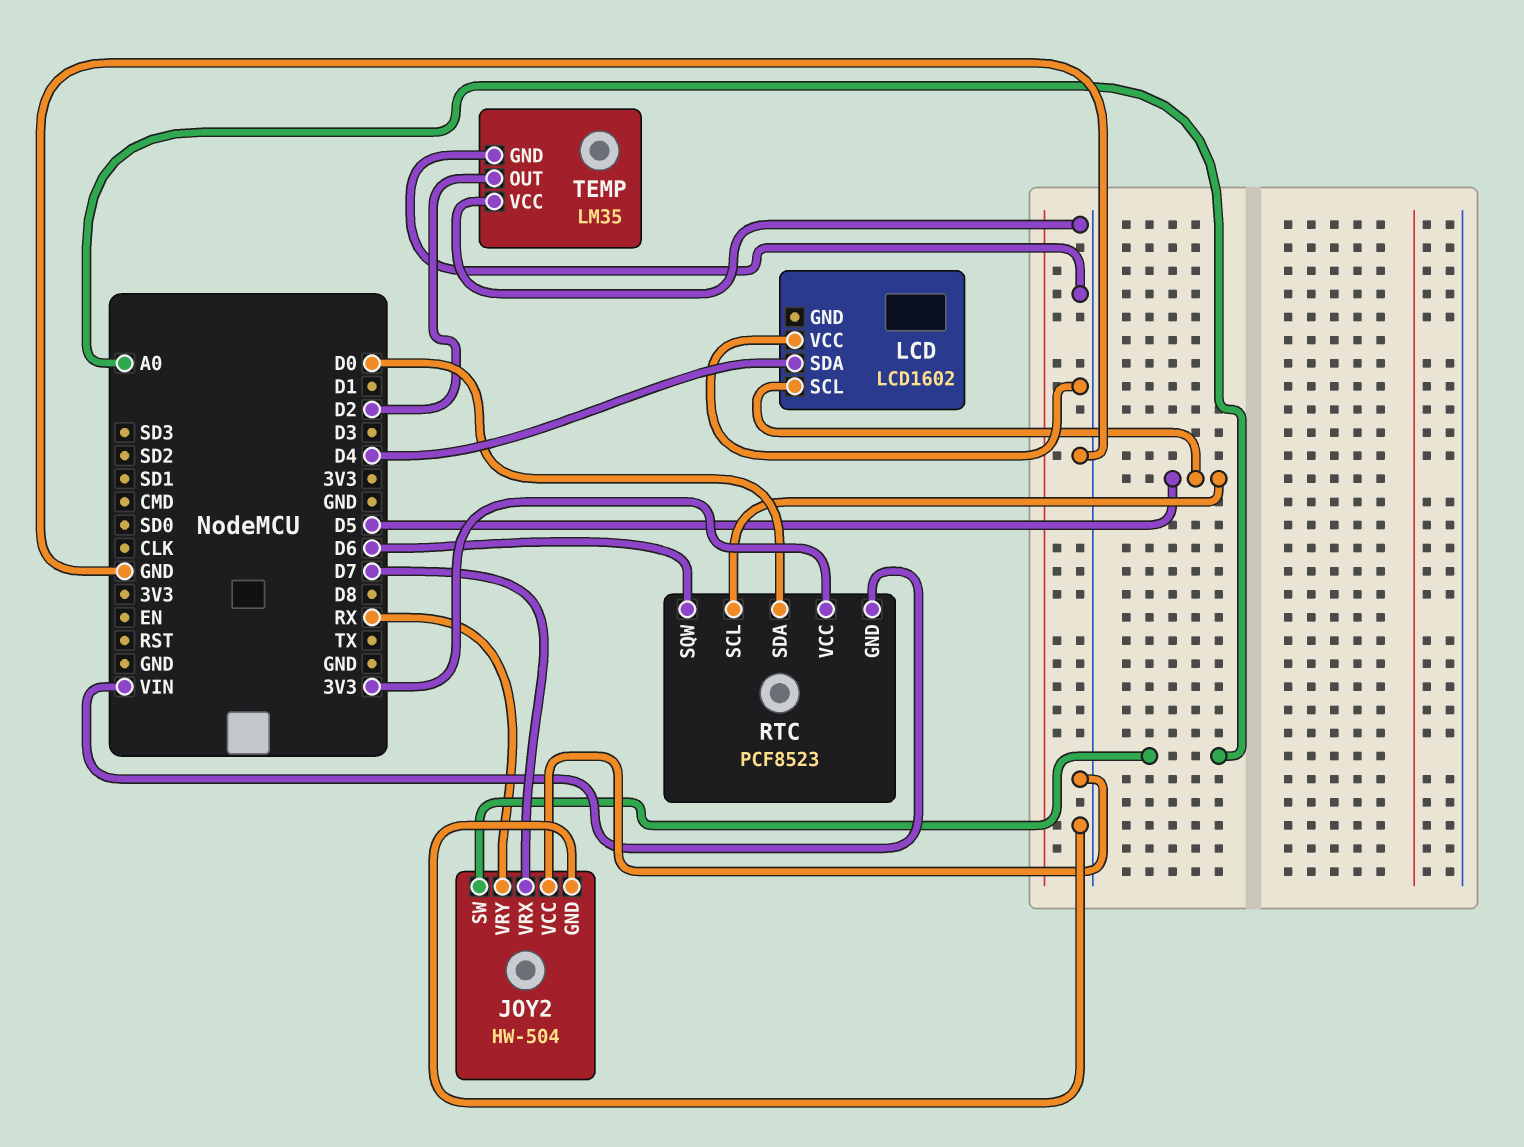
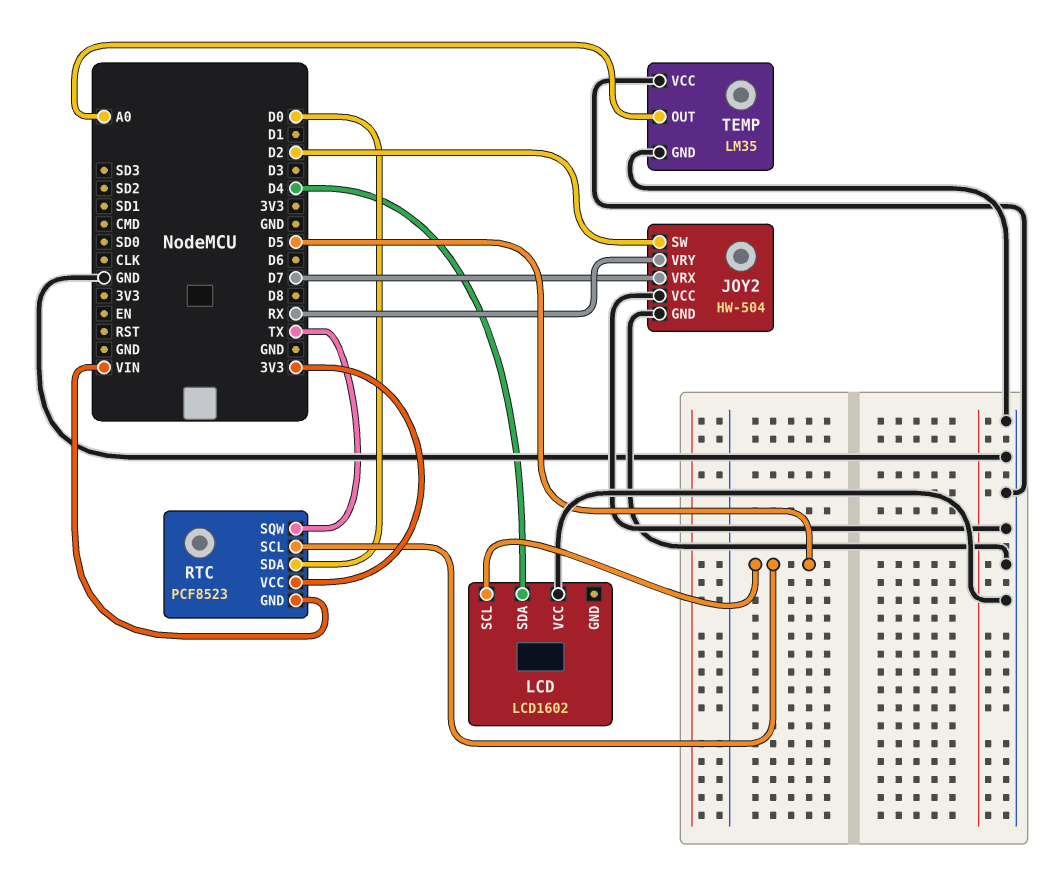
JOY2 pin SW: A0 -> D2
RTC pin SQW: D6 -> TX
TEMP pin OUT: D2 -> A0

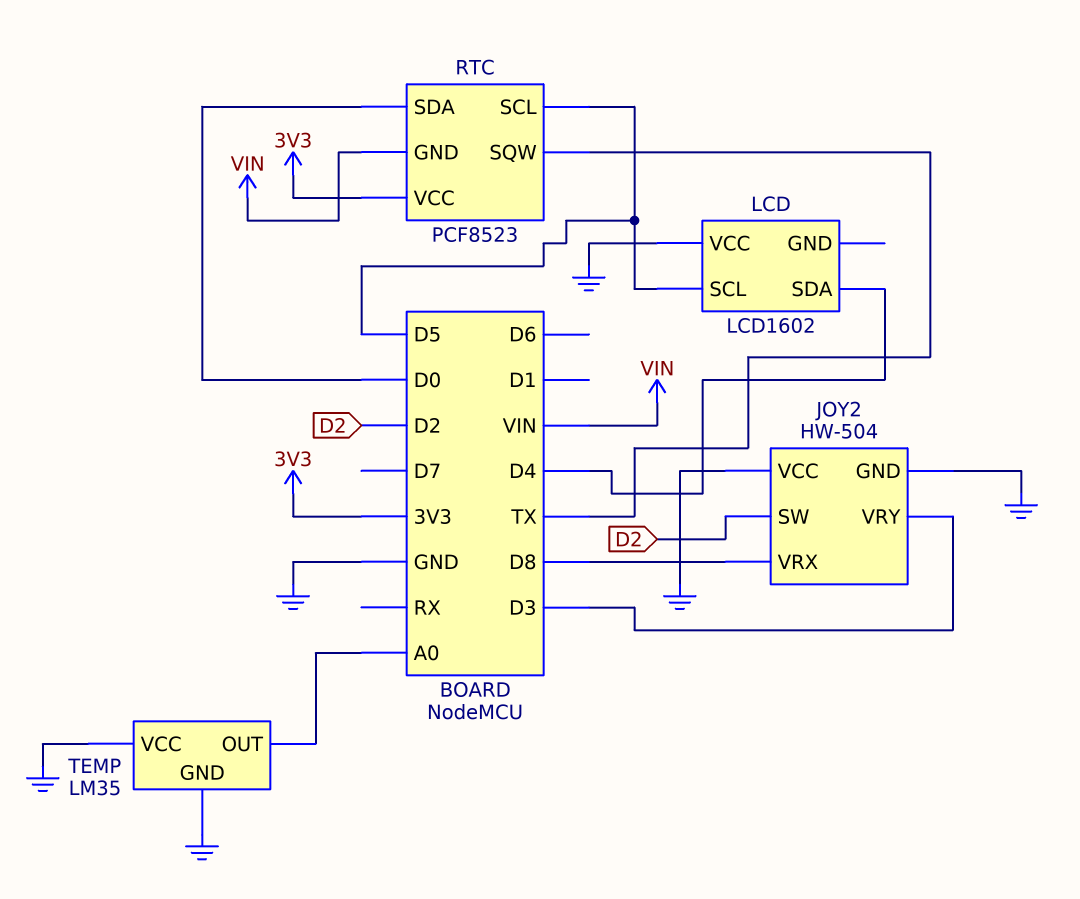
JOY2 pin VRX: D7 -> D8
JOY2 pin VRY: RX -> D3

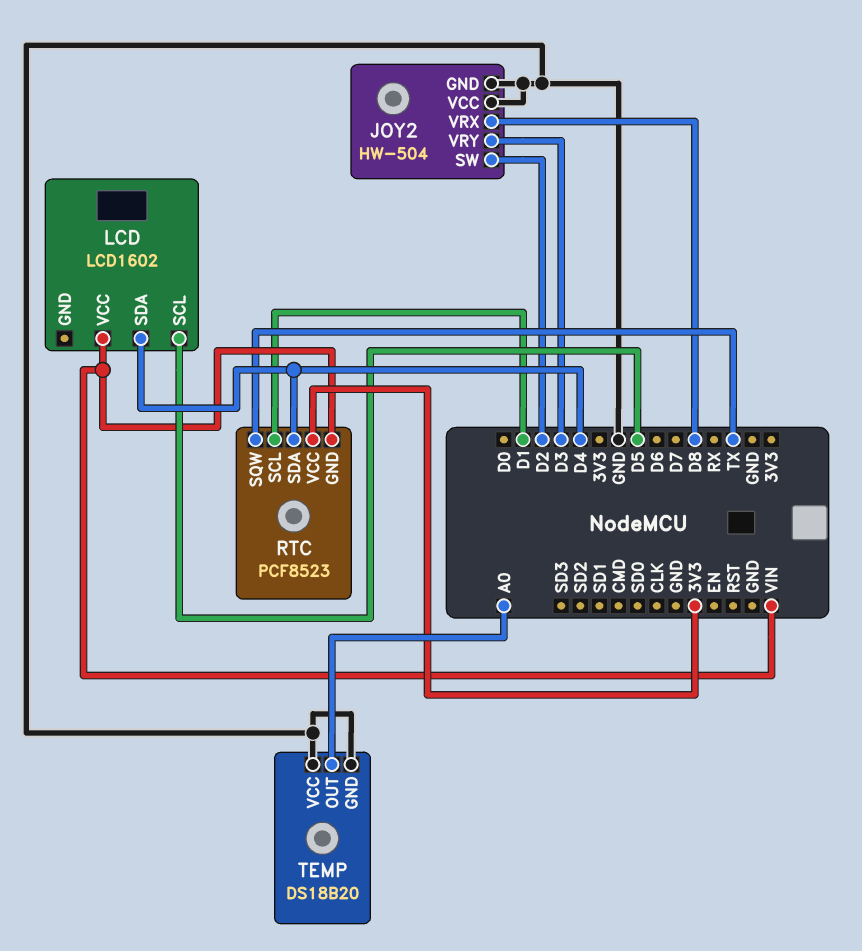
LCD pin VCC: GND -> VIN
RTC pin SCL: D5 -> D1
RTC pin SDA: D0 -> D4
TEMP: LM35 -> DS18B20

